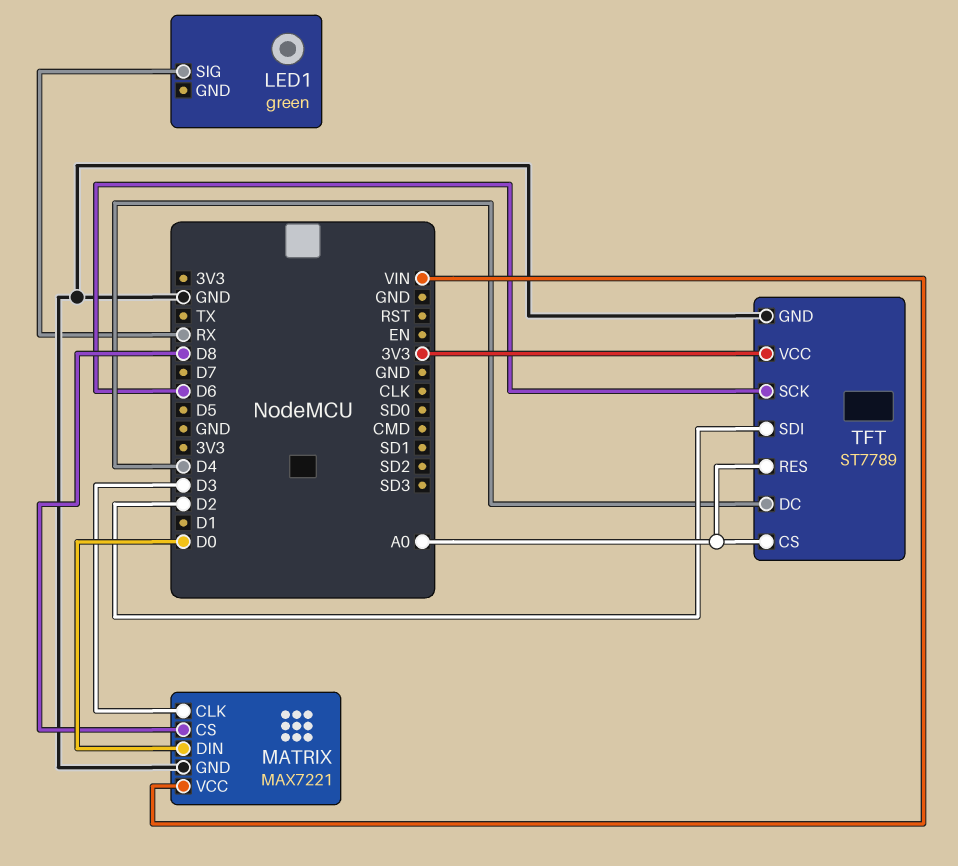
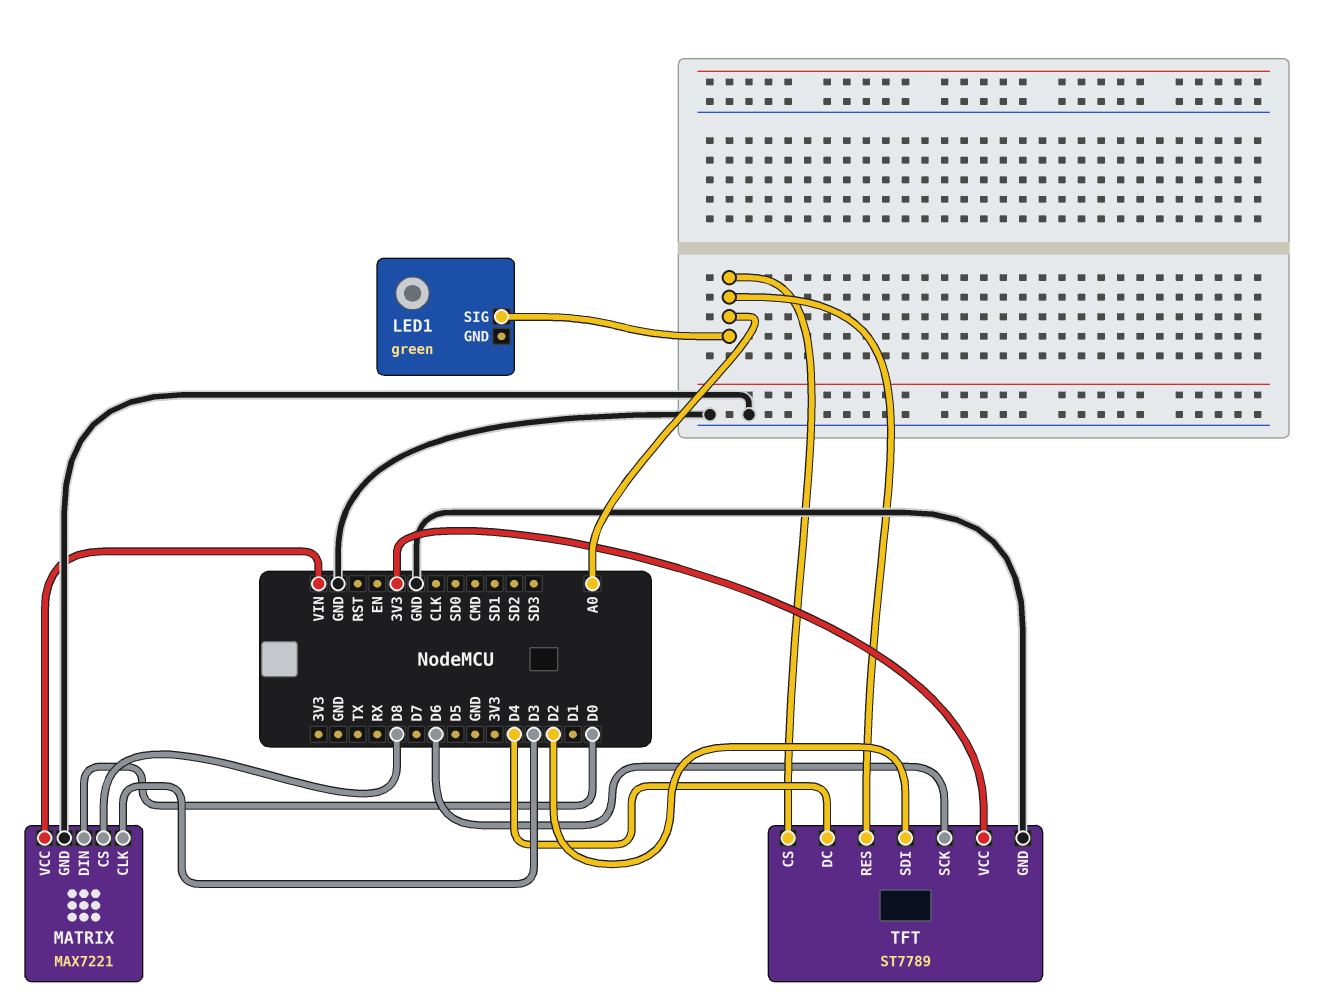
LED1 pin SIG: RX -> A0

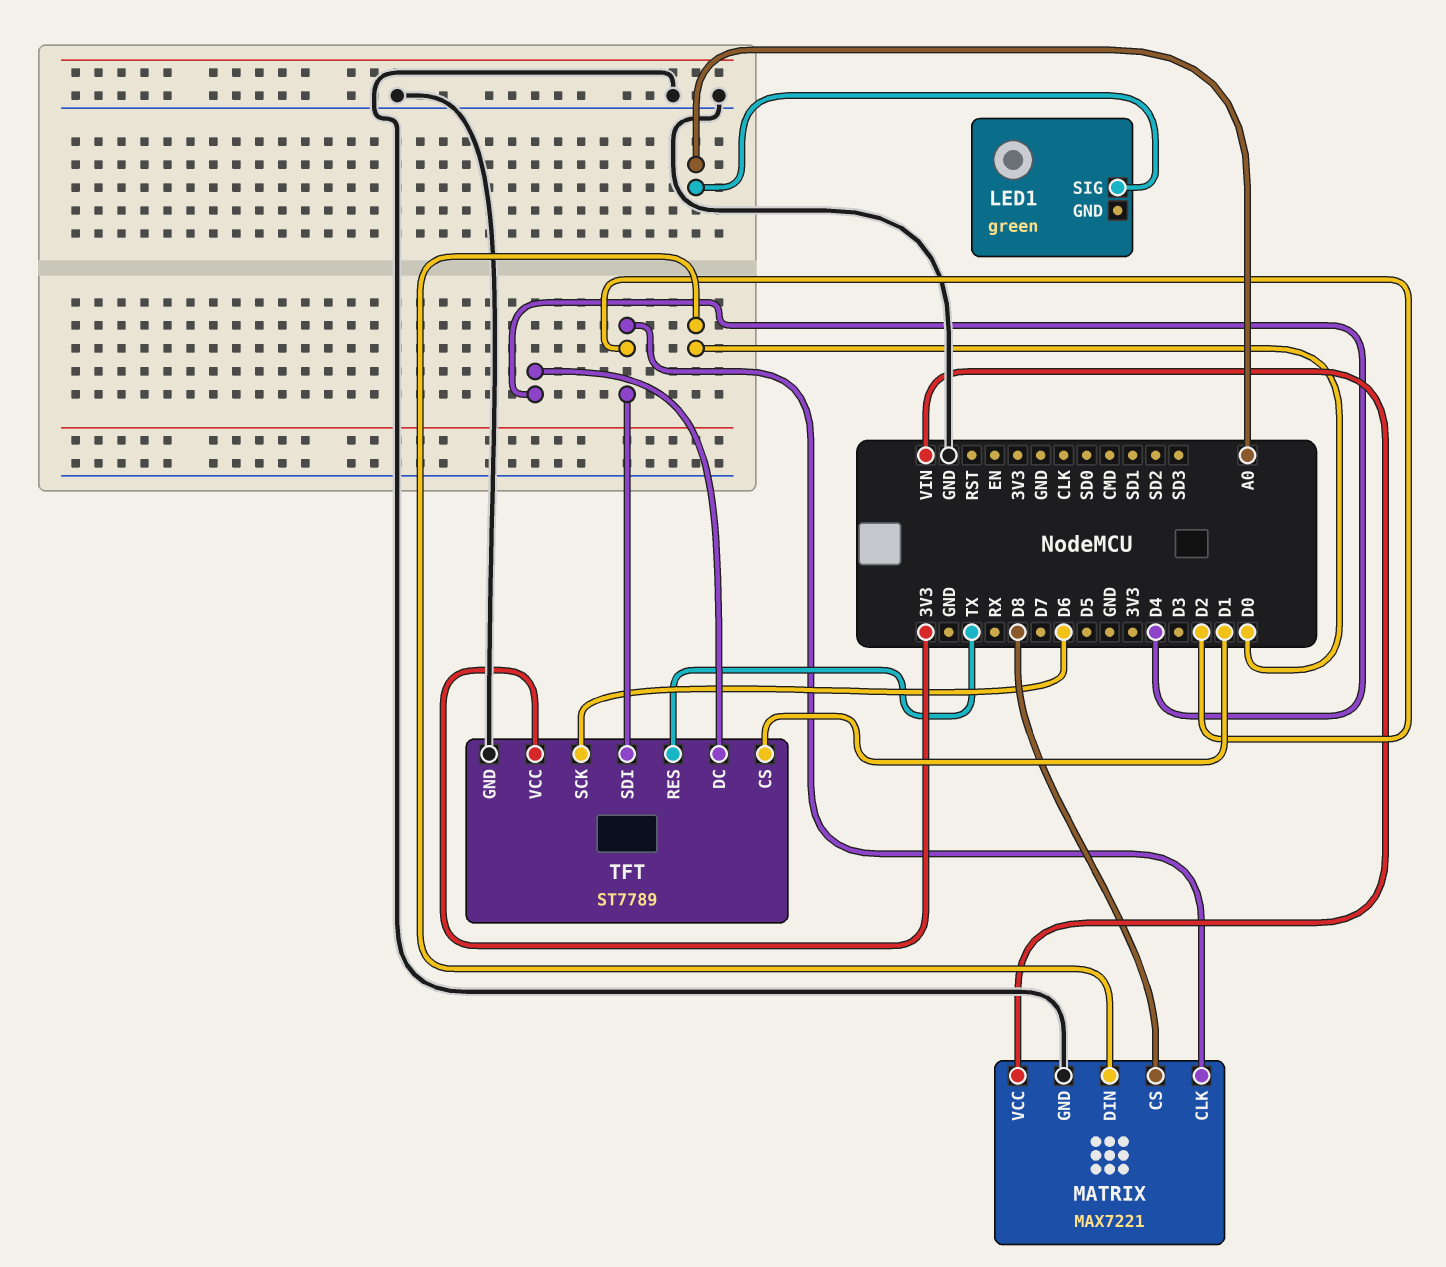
MATRIX pin CLK: D3 -> D2
TFT pin CS: A0 -> D1
TFT pin RES: A0 -> TX

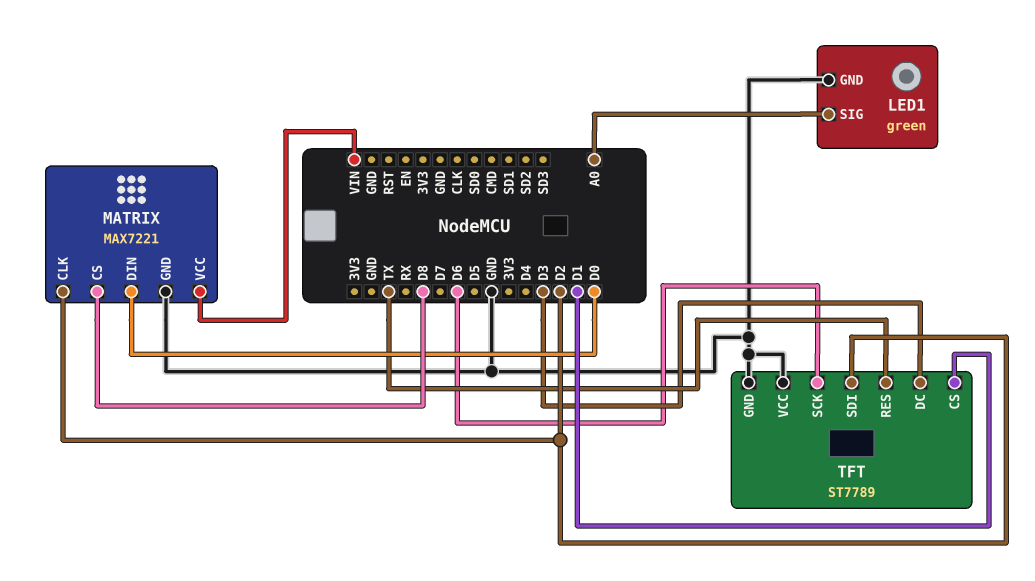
LED1 pin GND: none -> GND
TFT pin DC: D4 -> D3
TFT pin VCC: 3V3 -> GND

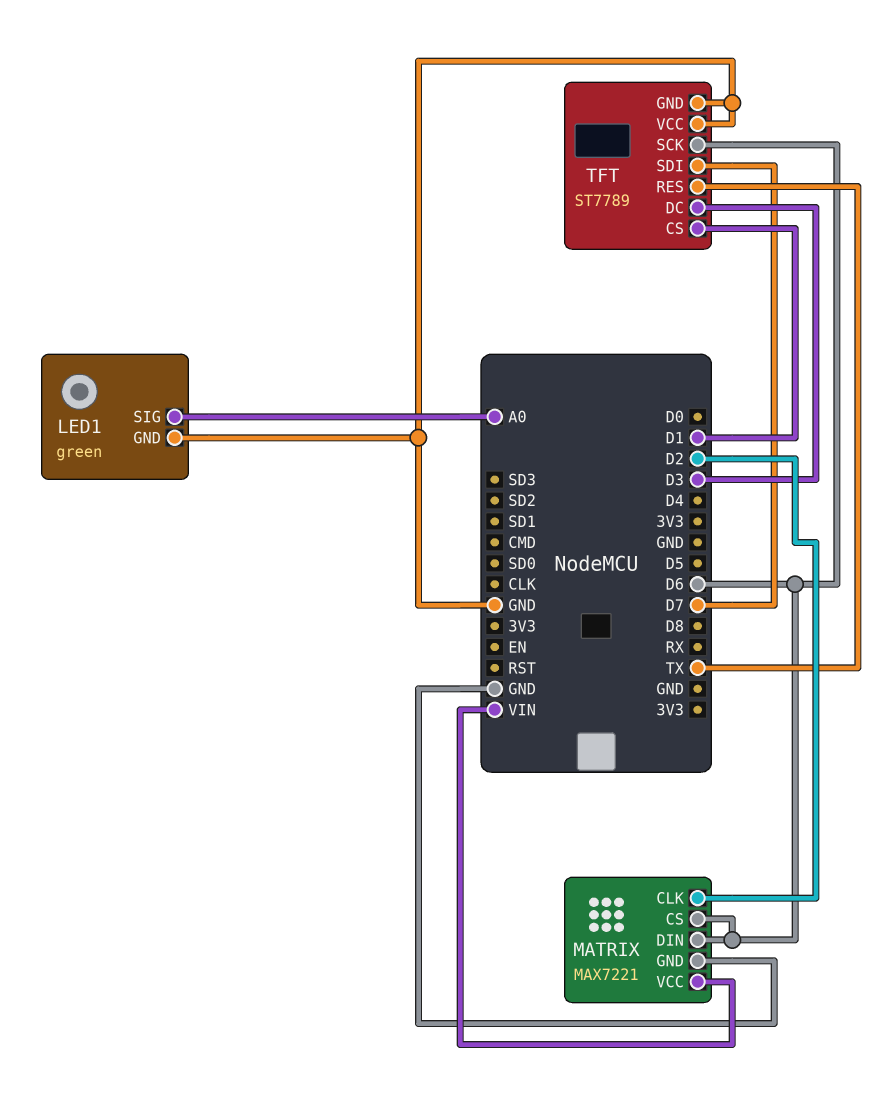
MATRIX pin CS: D8 -> D6
MATRIX pin DIN: D0 -> D6
TFT pin SDI: D2 -> D7

